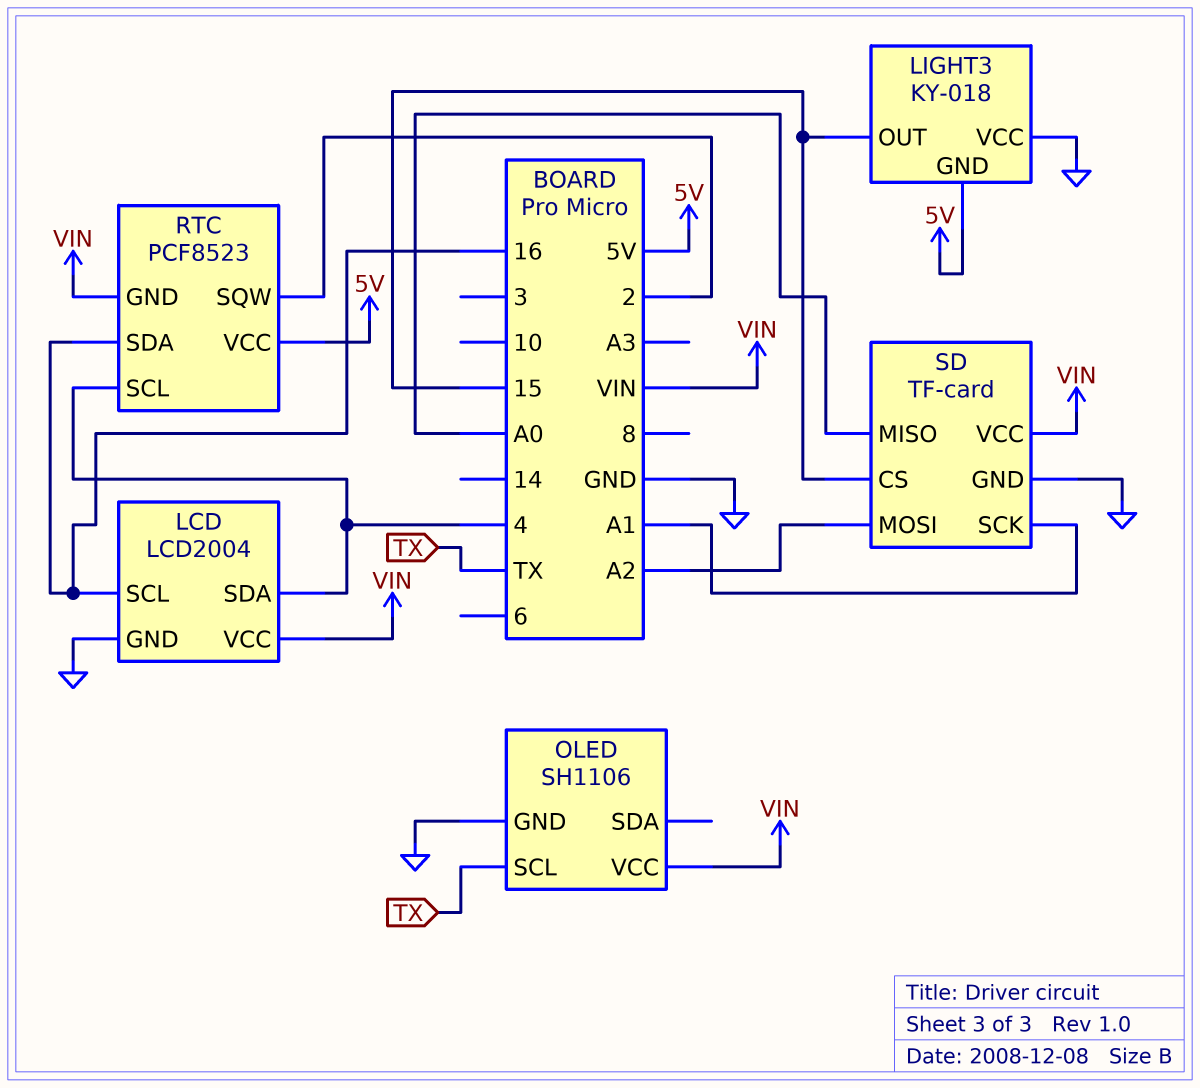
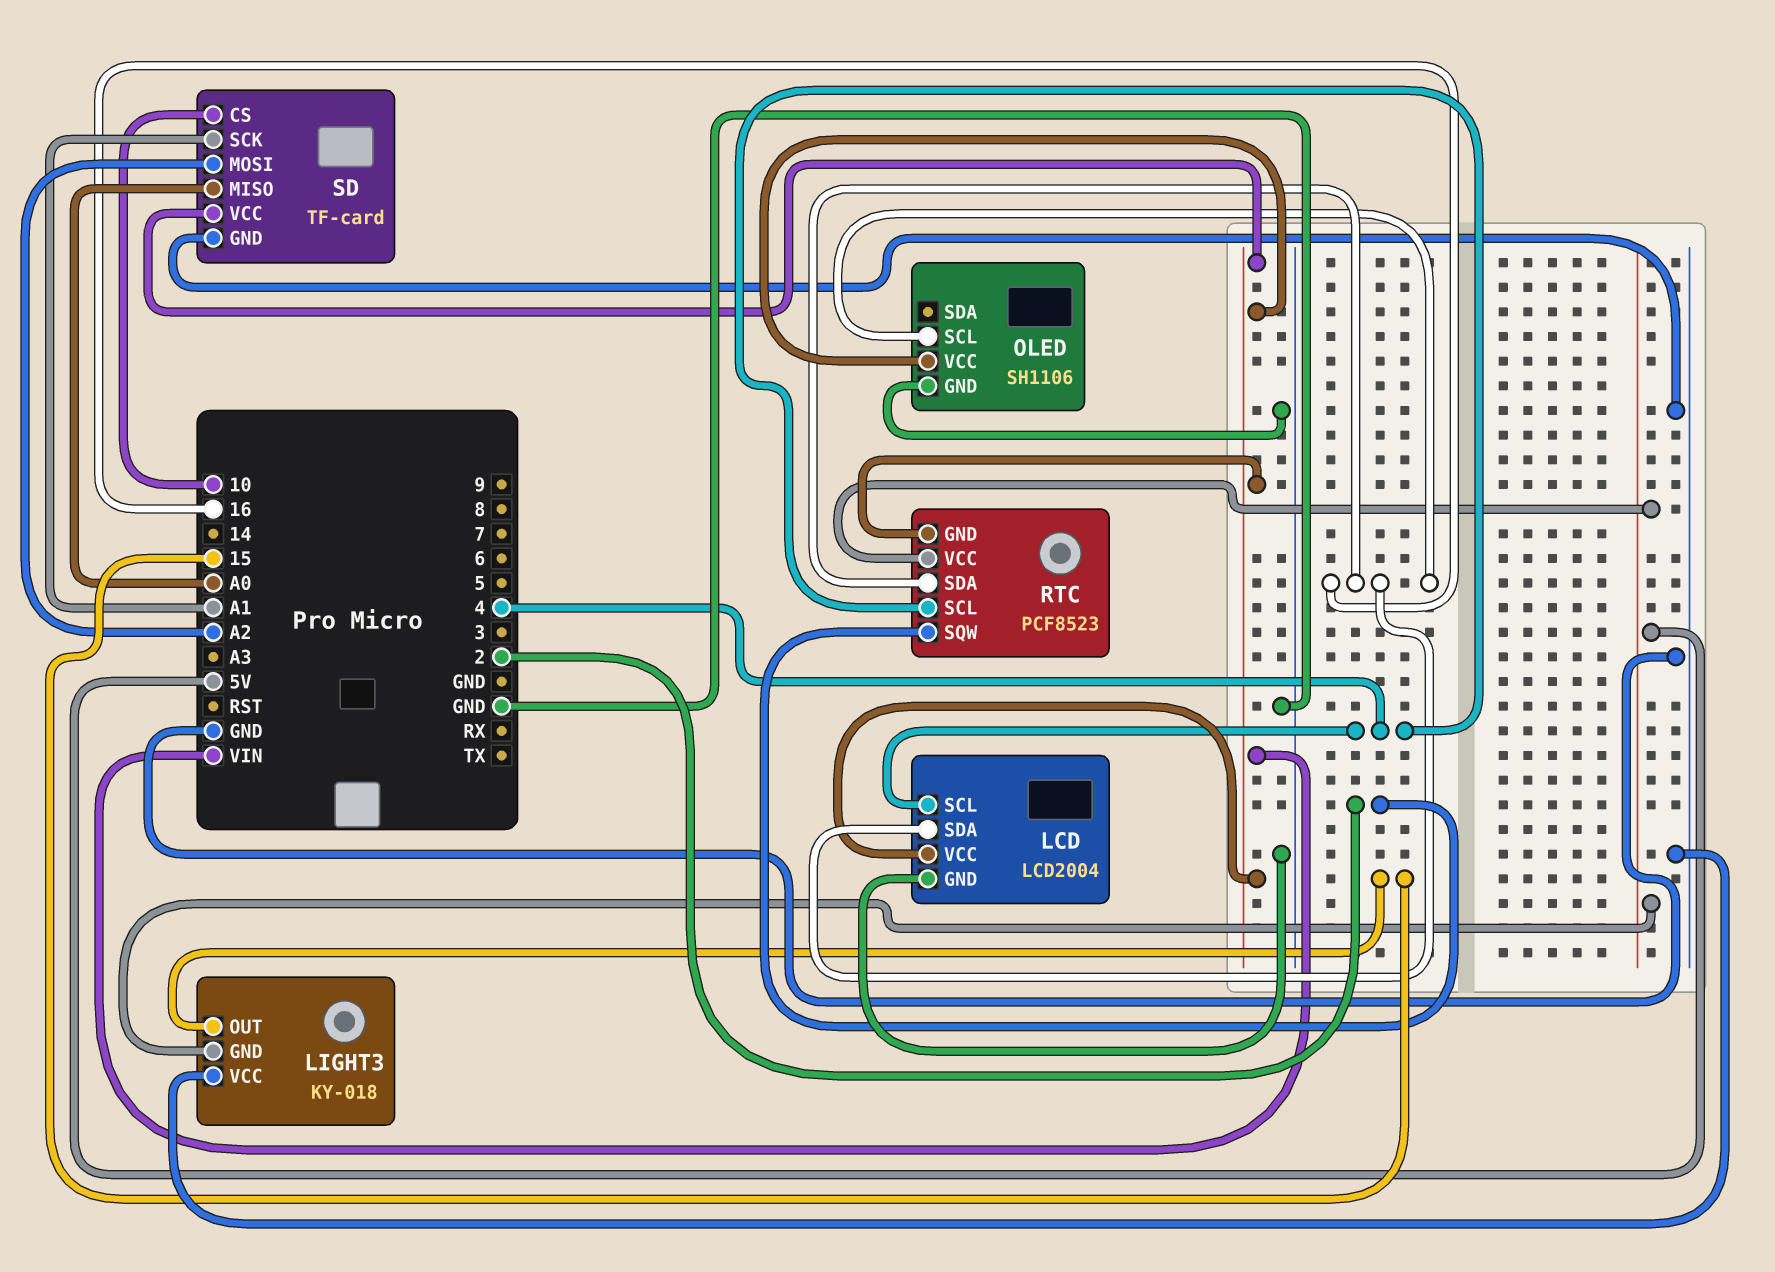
LCD pin SCL: 16 -> 4
LCD pin SDA: 4 -> 16
OLED pin SCL: TX -> 16
SD pin CS: 15 -> 10

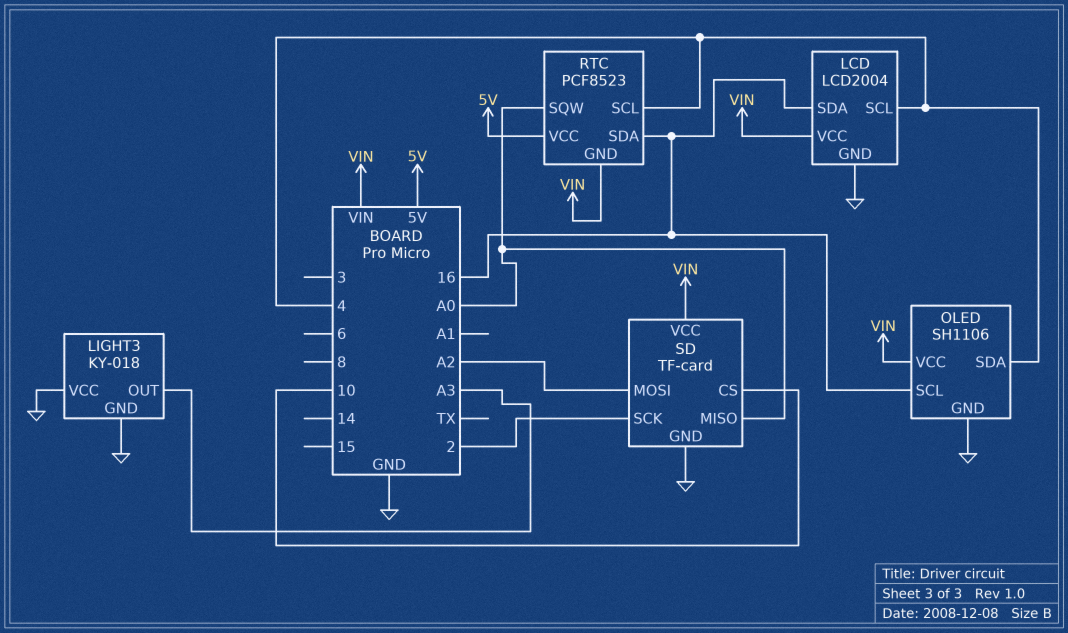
LIGHT3 pin GND: 5V -> GND
LIGHT3 pin OUT: 15 -> A3
OLED pin SDA: none -> 4
RTC pin SQW: 2 -> A0
SD pin SCK: A1 -> 2

